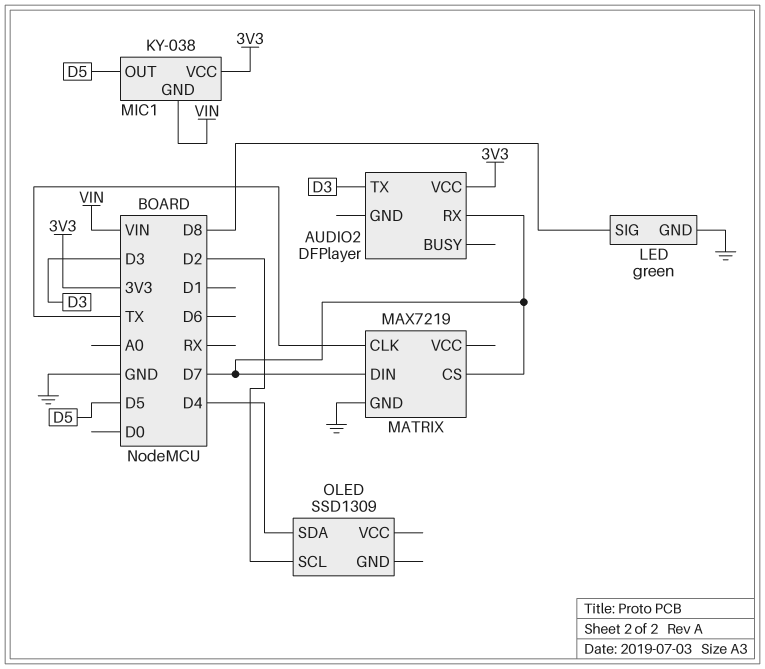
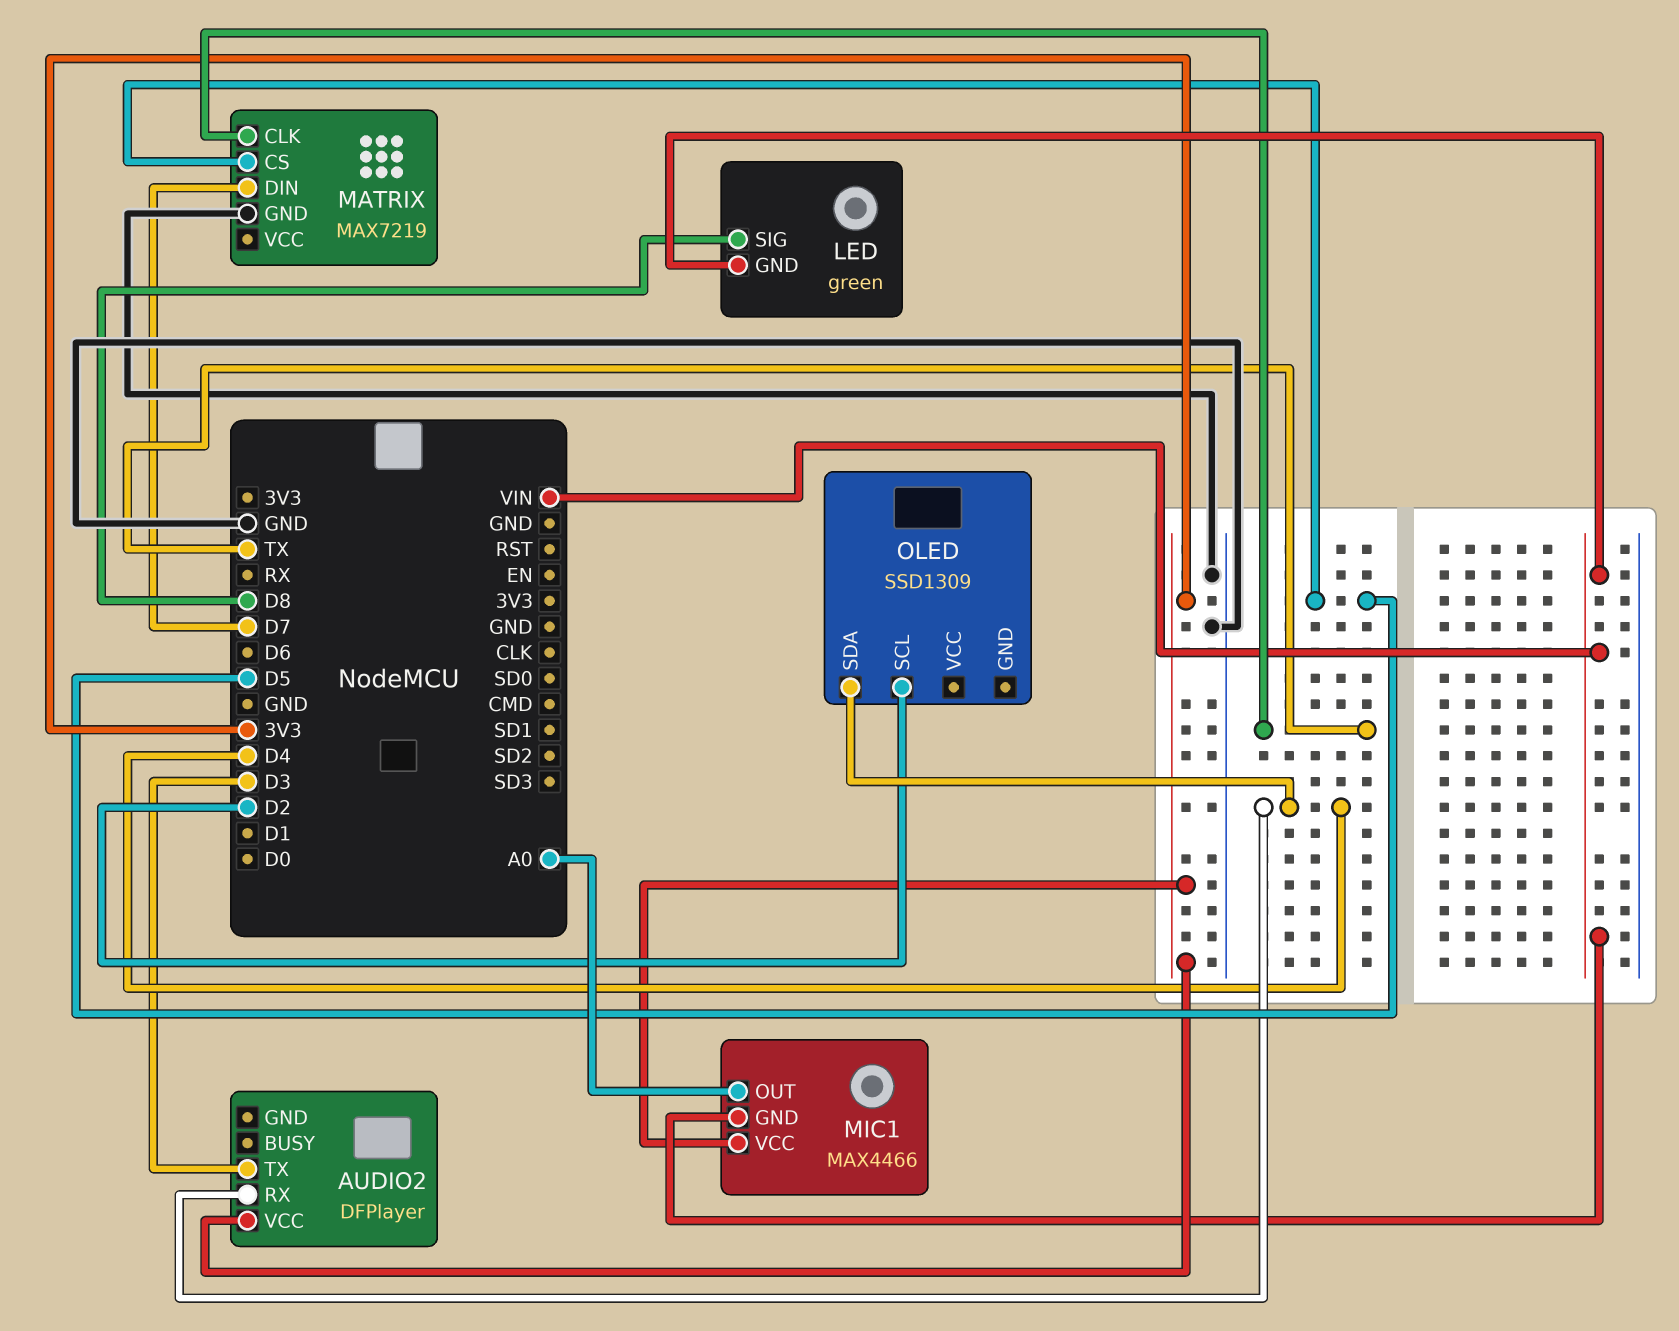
AUDIO2 pin RX: D7 -> D4
LED pin GND: GND -> VIN
MATRIX pin CS: D7 -> D5
MIC1: KY-038 -> MAX4466
MIC1 pin OUT: D5 -> A0

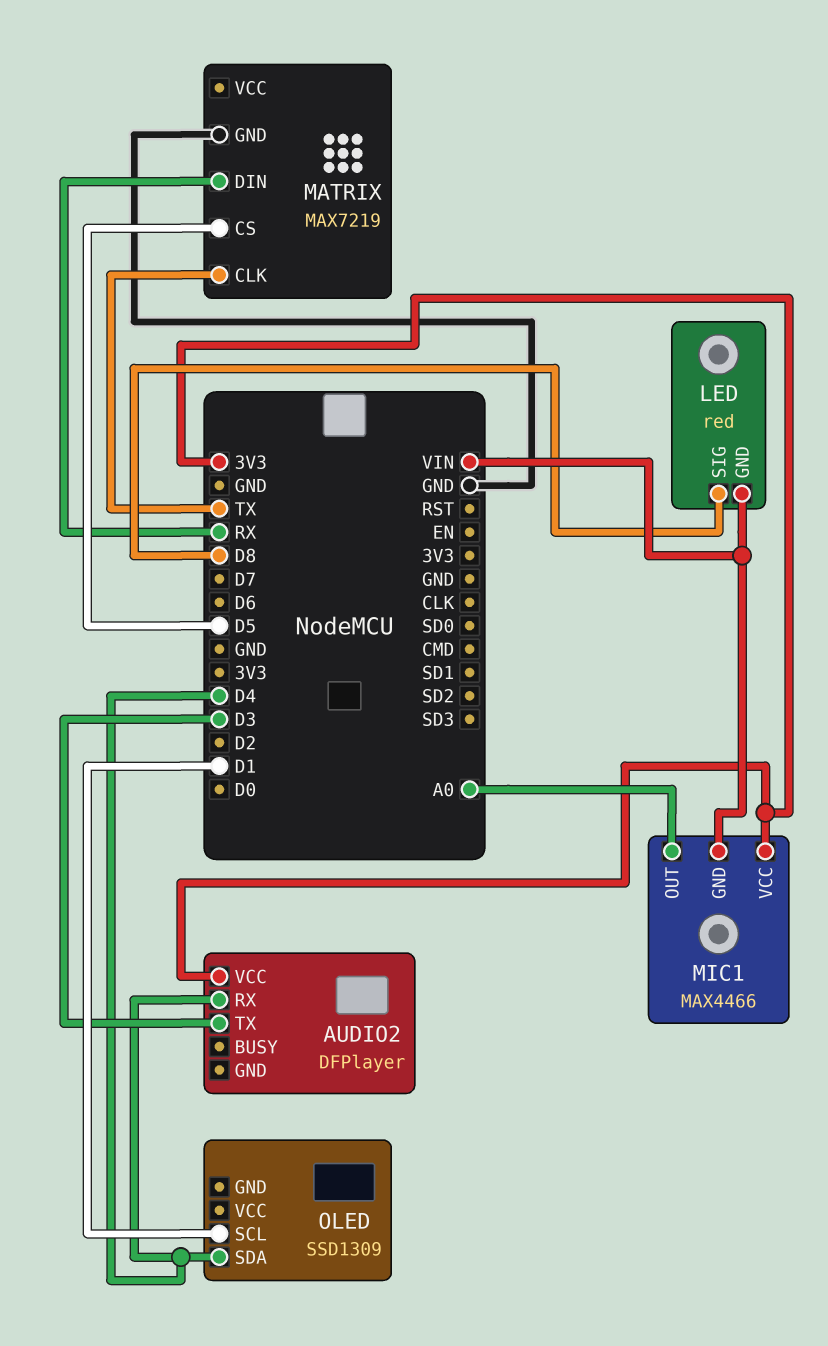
LED: green -> red
MATRIX pin DIN: D7 -> RX
OLED pin SCL: D2 -> D1

